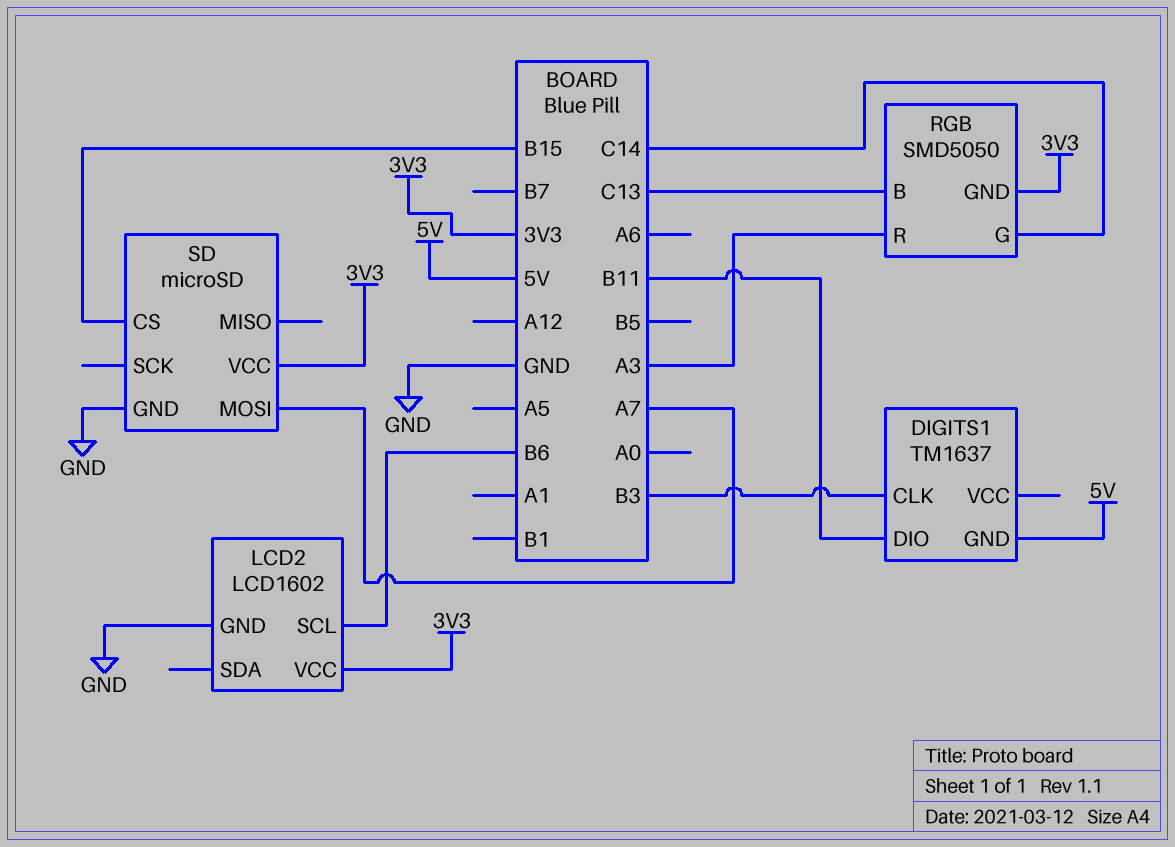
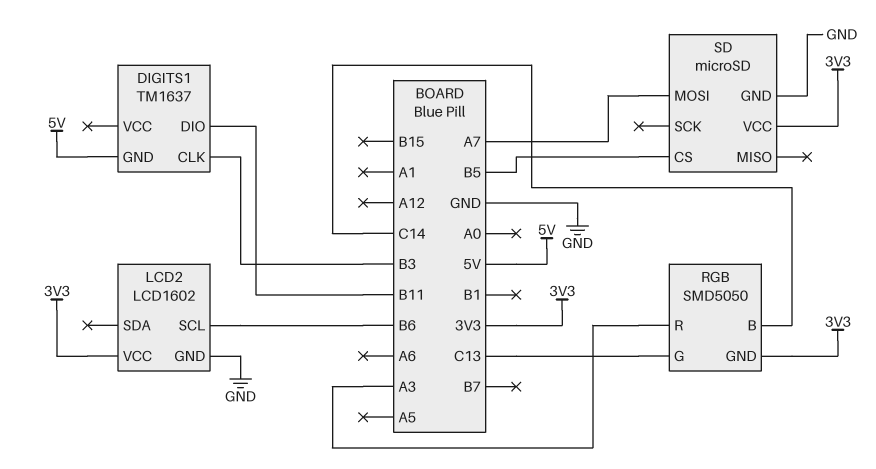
RGB pin B: C13 -> C14
RGB pin G: C14 -> C13
SD pin CS: B15 -> B5

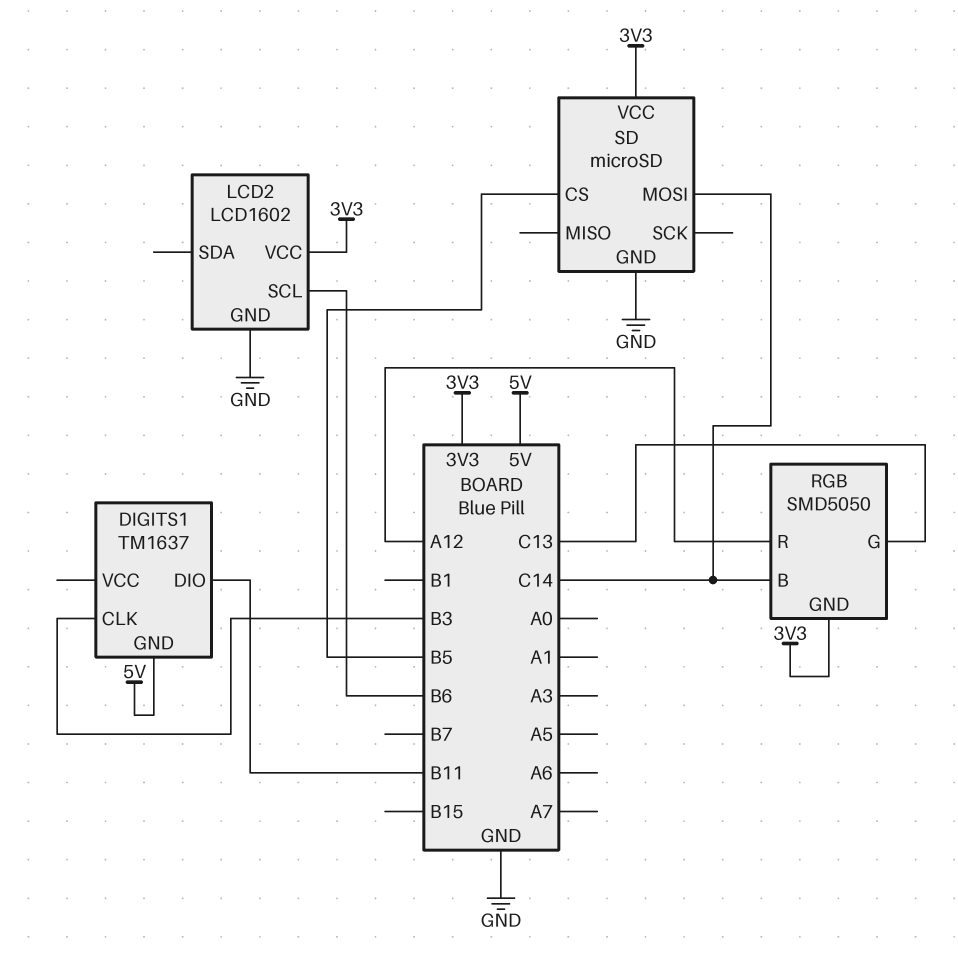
RGB pin R: A3 -> A12
SD pin MOSI: A7 -> C14

